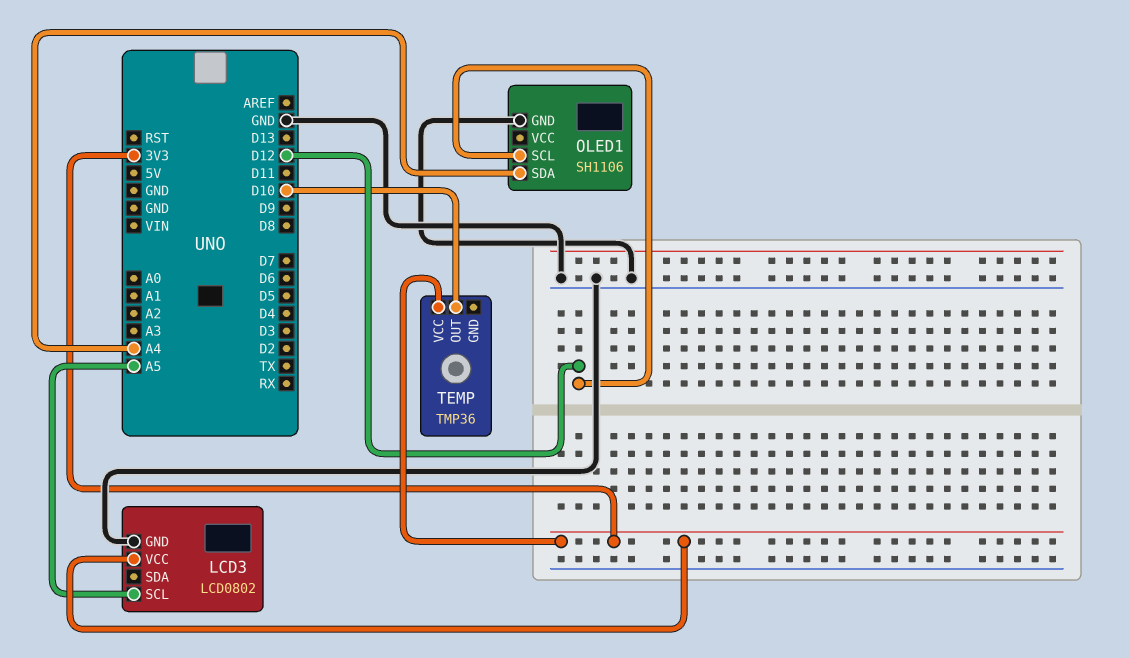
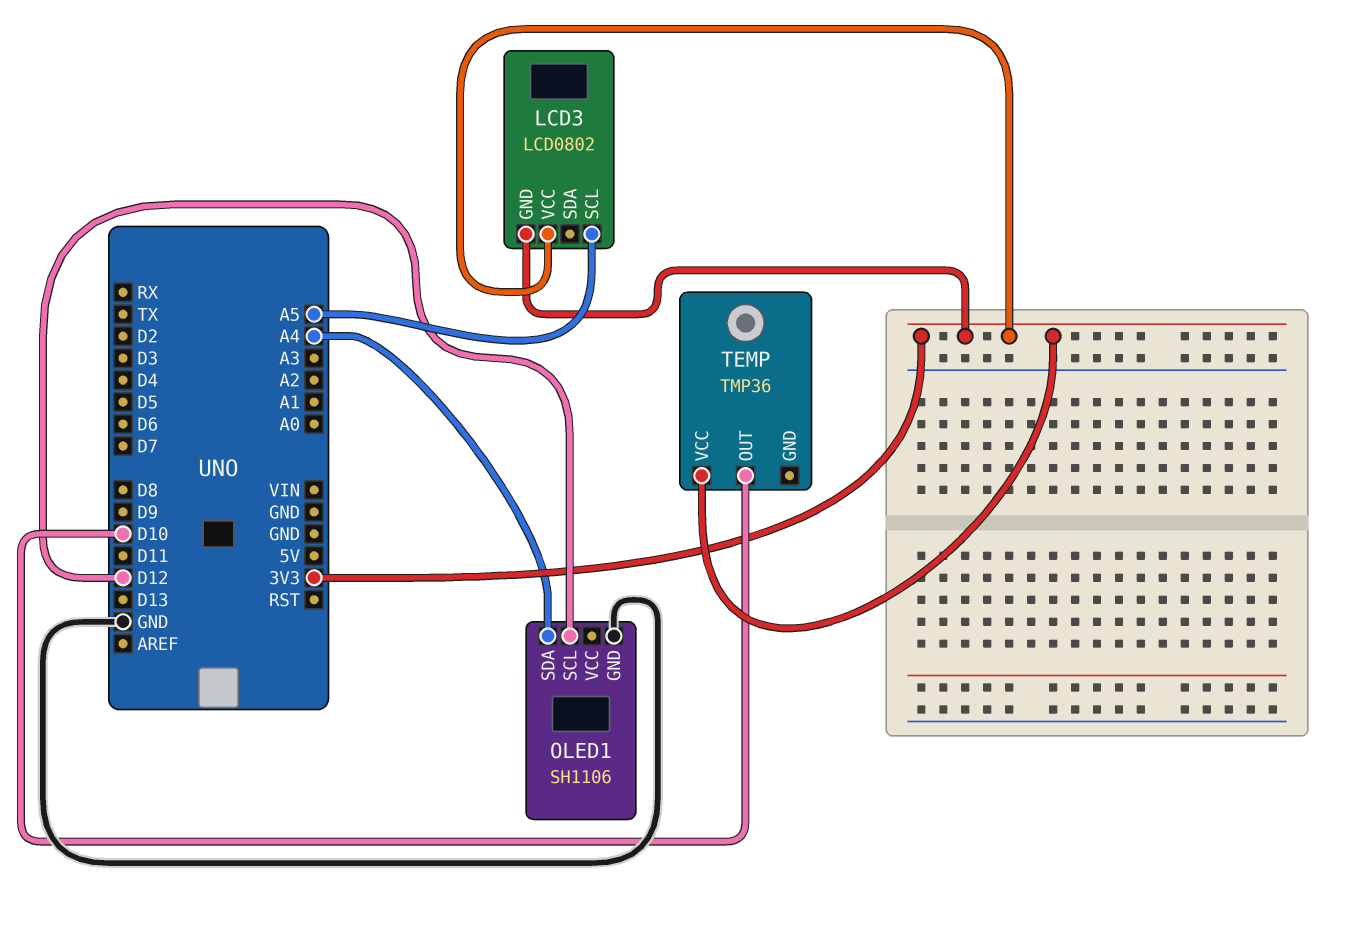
LCD3 pin GND: GND -> 3V3

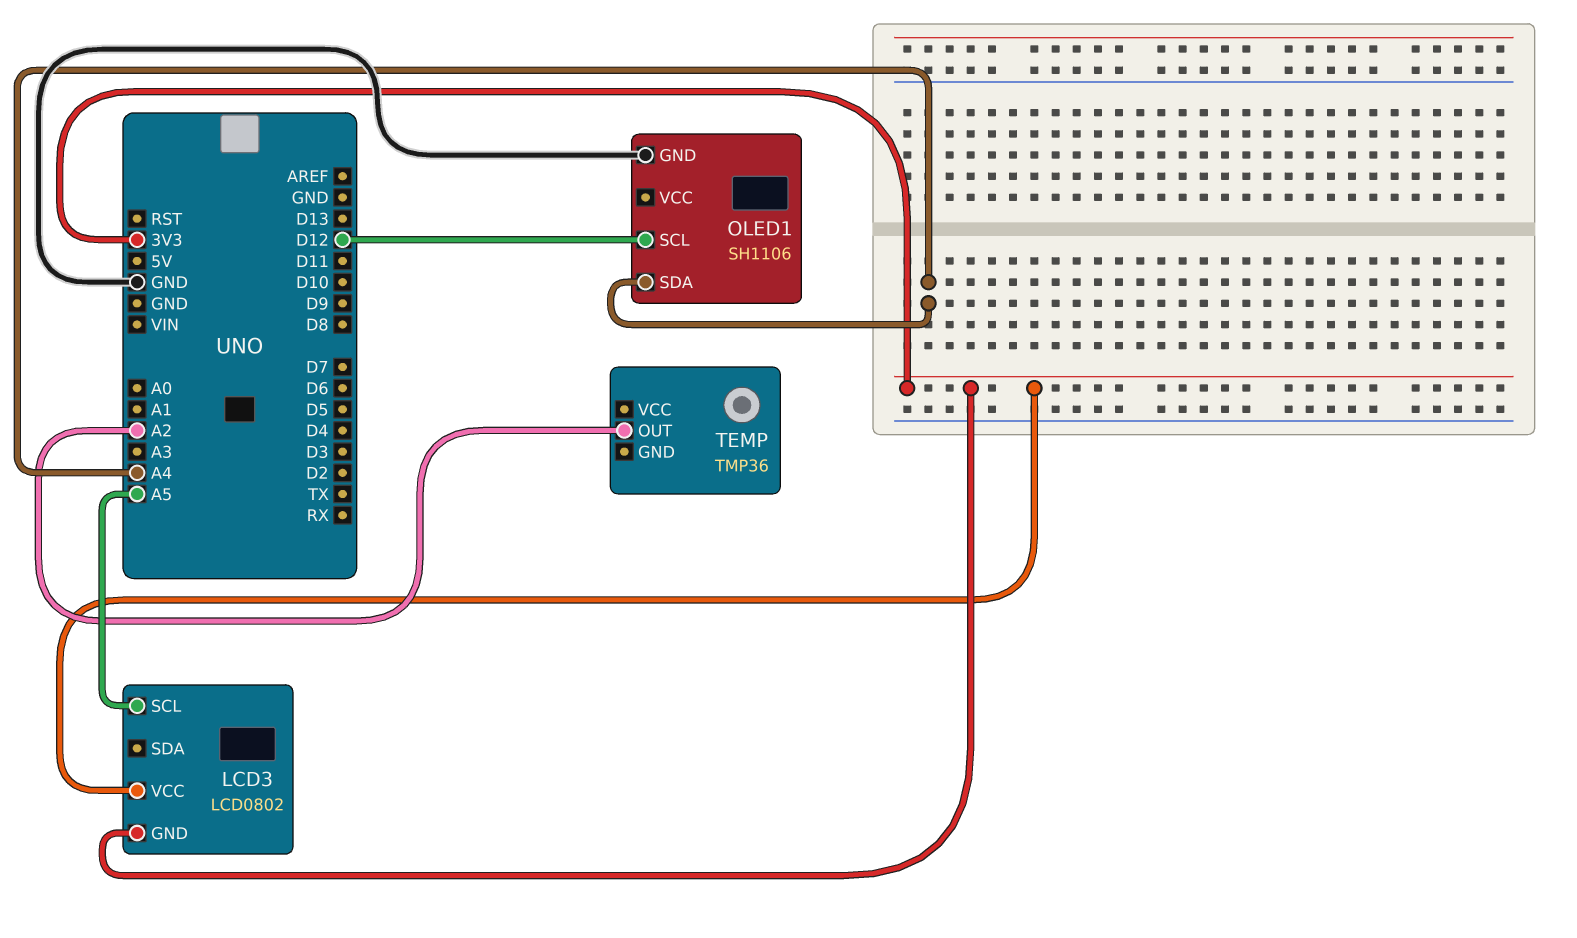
TEMP pin OUT: D10 -> A2
TEMP pin VCC: 3V3 -> none

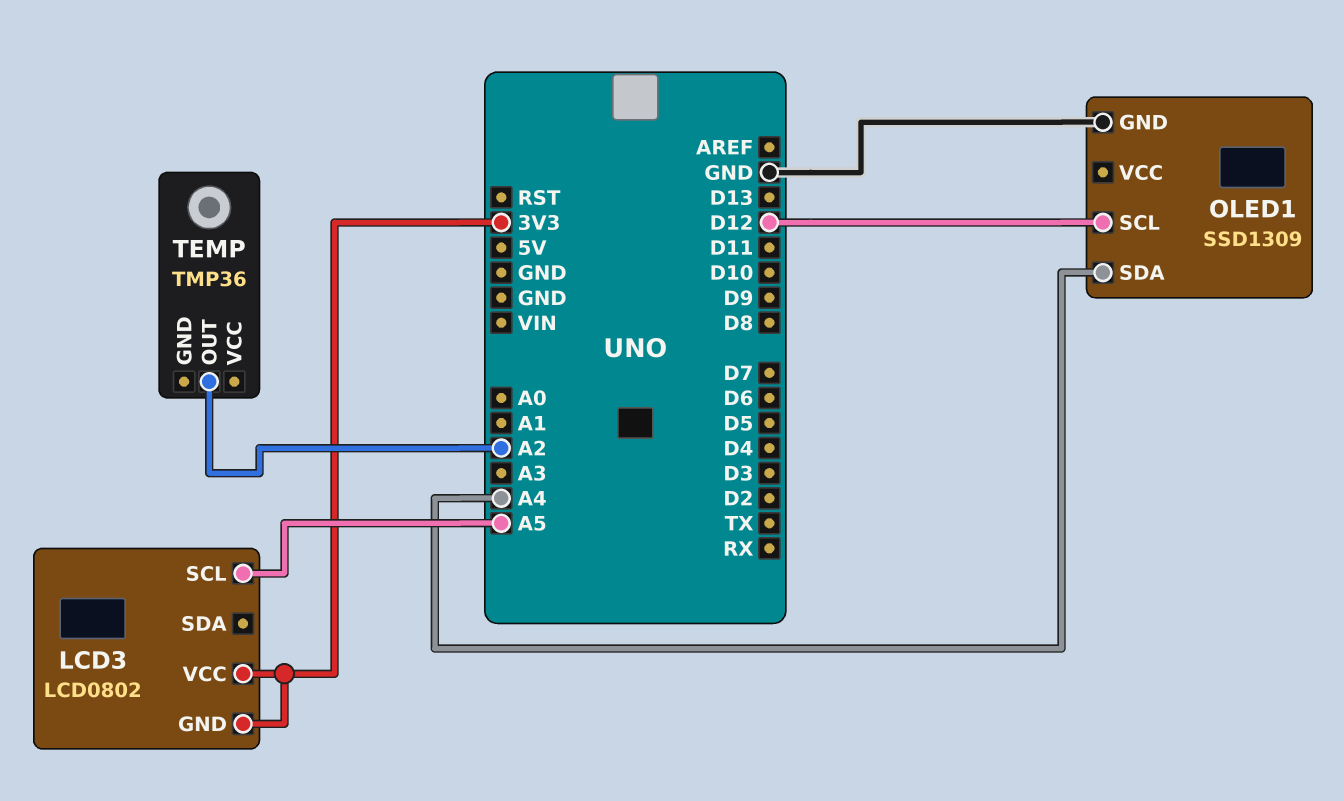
OLED1: SH1106 -> SSD1309

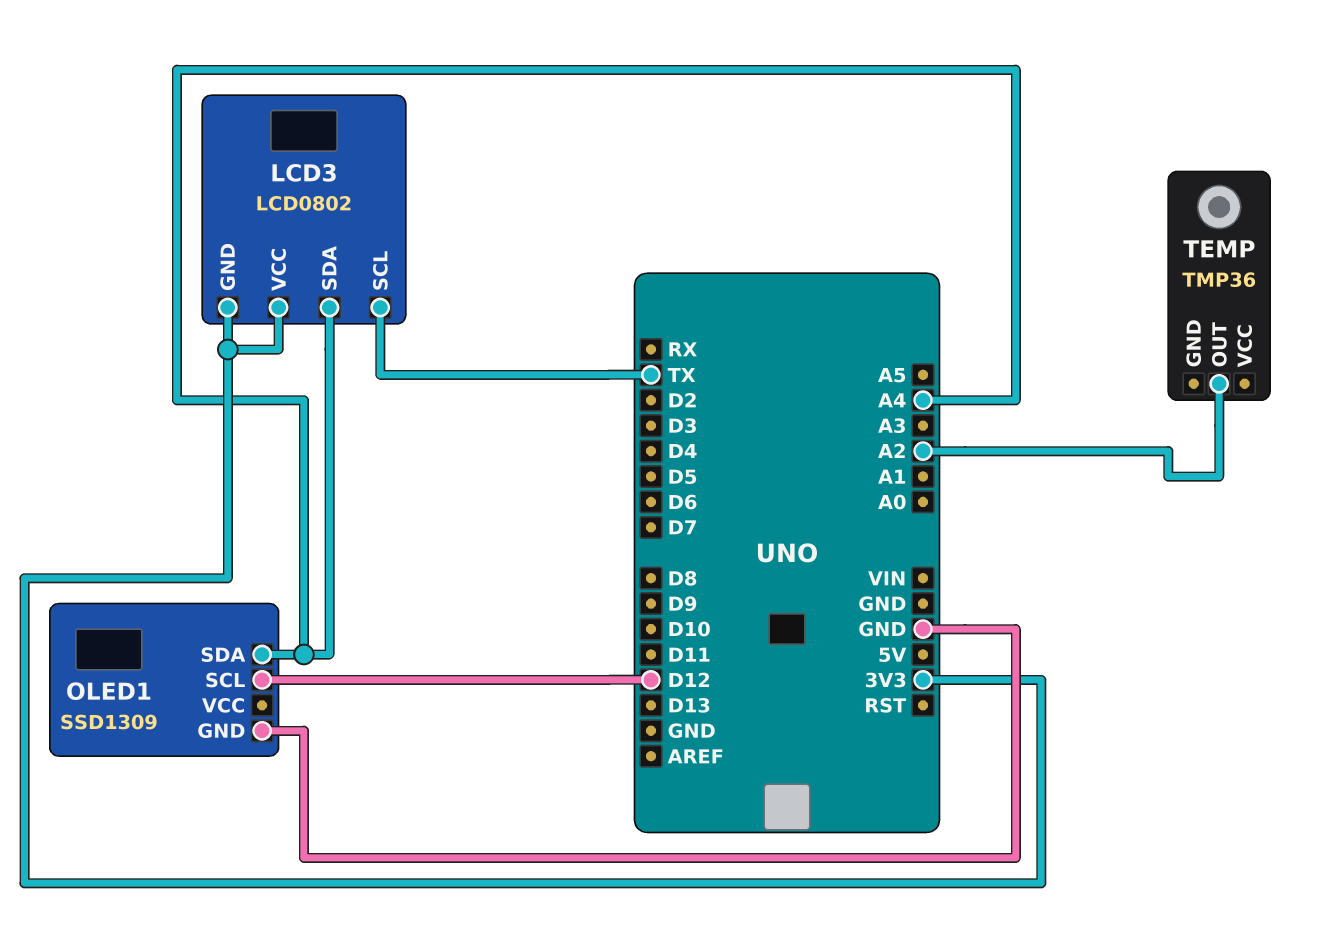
LCD3 pin SCL: A5 -> TX
LCD3 pin SDA: none -> A4

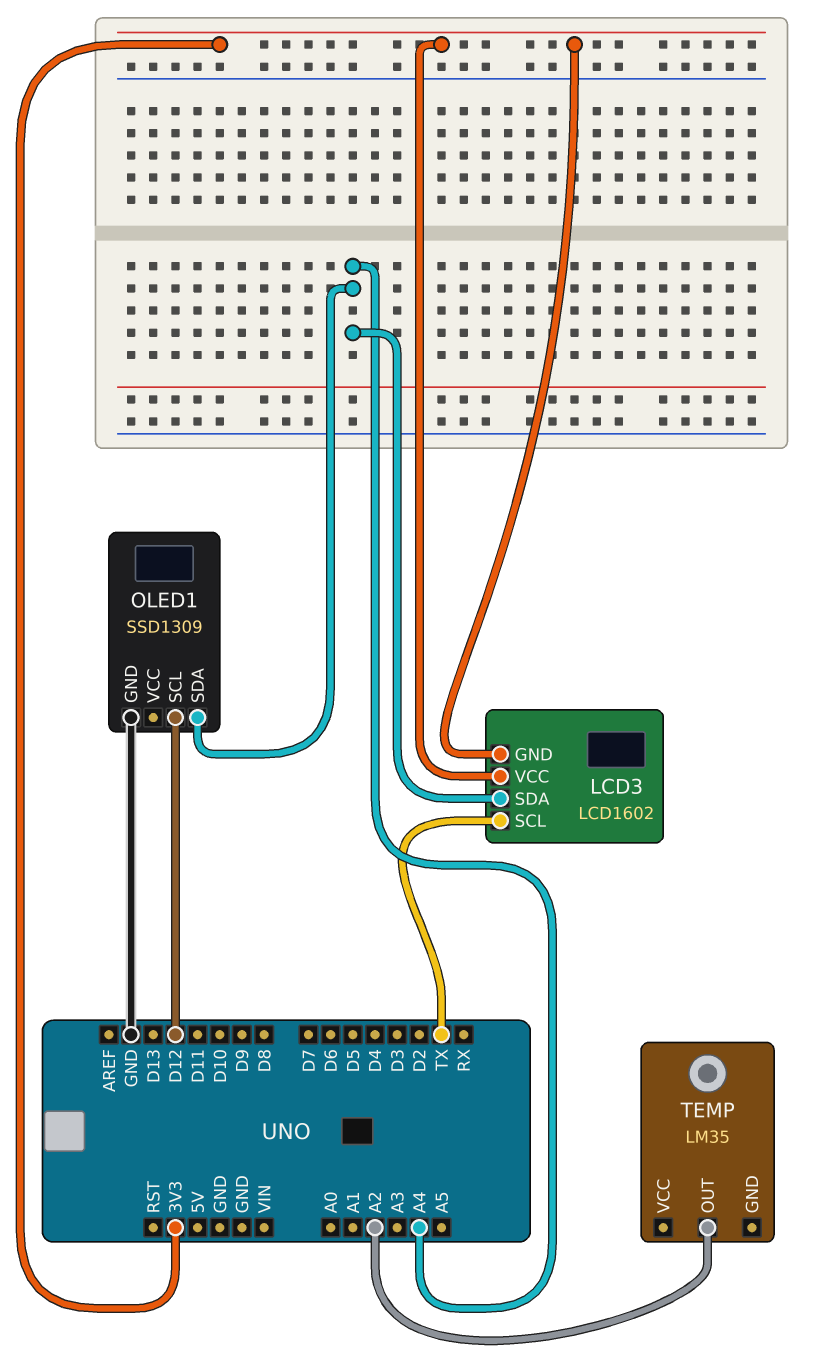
LCD3: LCD0802 -> LCD1602
TEMP: TMP36 -> LM35

